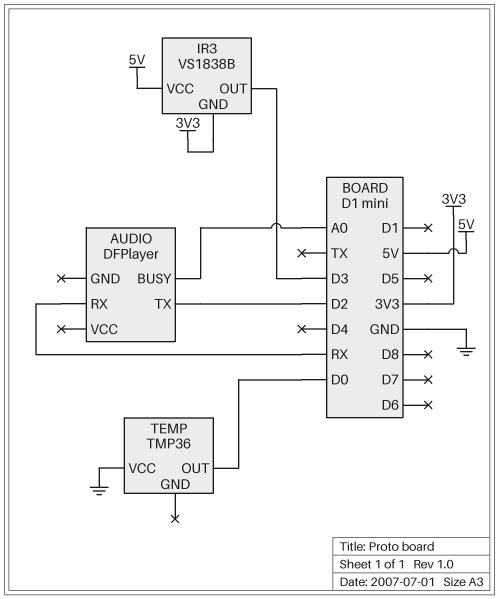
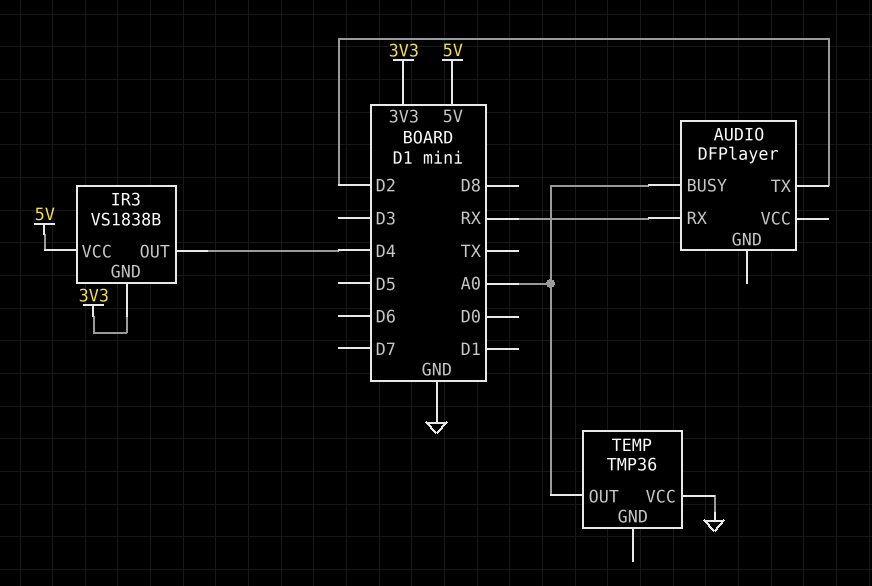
IR3 pin OUT: D3 -> D4
TEMP pin OUT: D0 -> A0

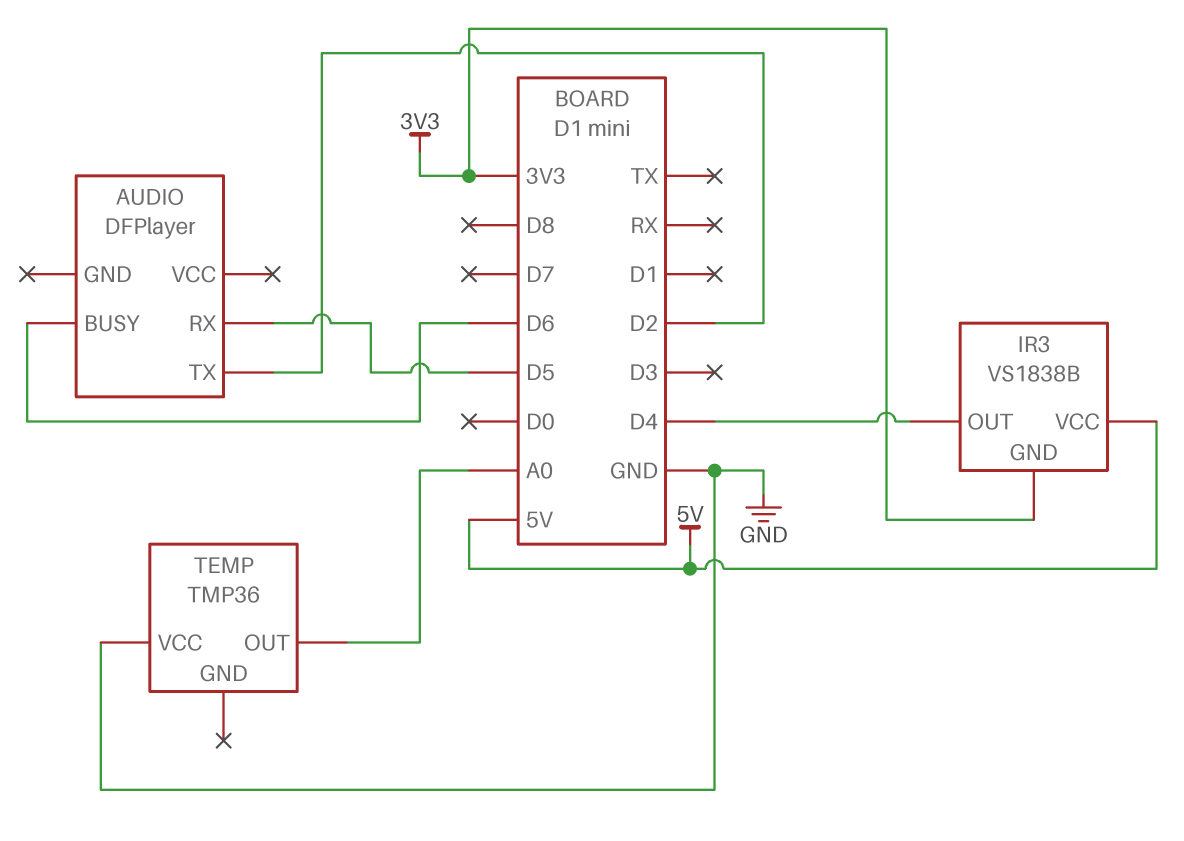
AUDIO pin BUSY: A0 -> D6
AUDIO pin RX: RX -> D5

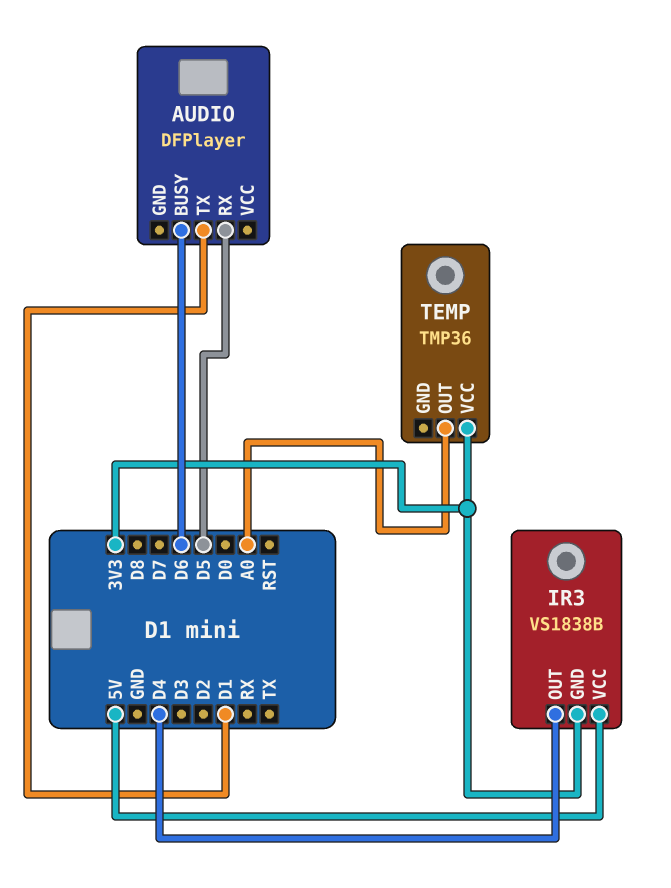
AUDIO pin TX: D2 -> D1
TEMP pin VCC: GND -> 3V3

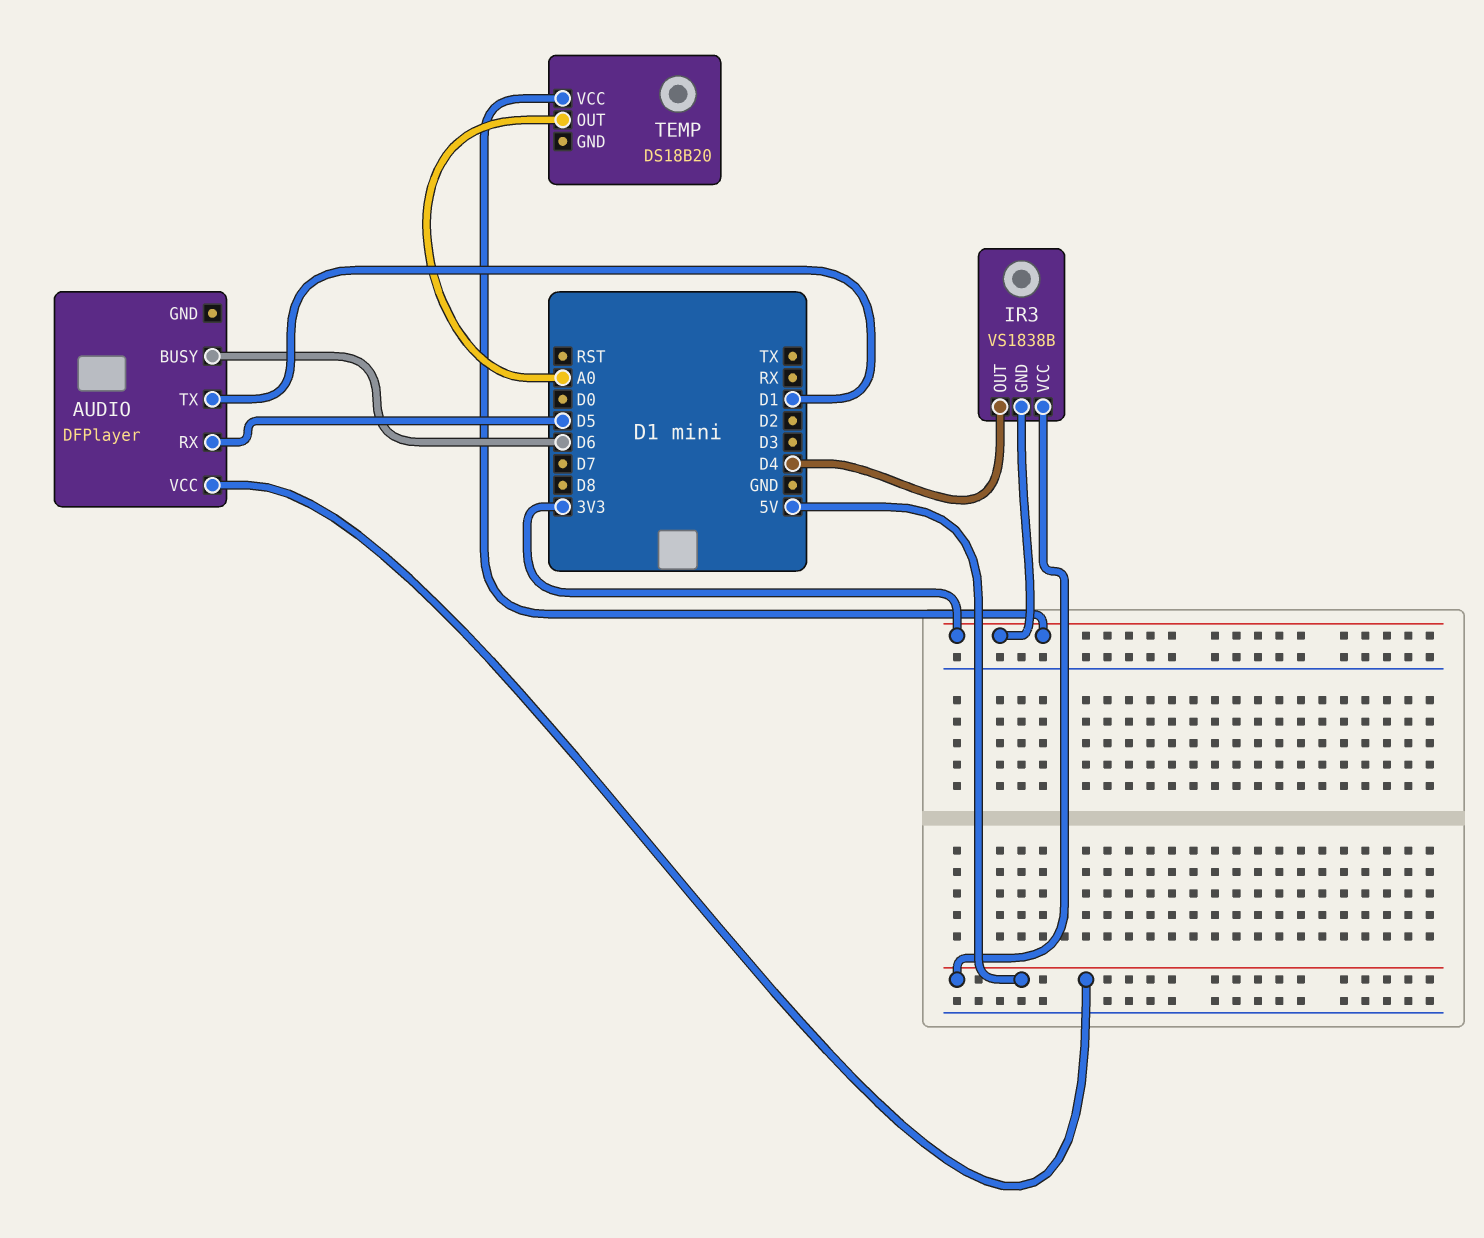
AUDIO pin VCC: none -> 5V
TEMP: TMP36 -> DS18B20

